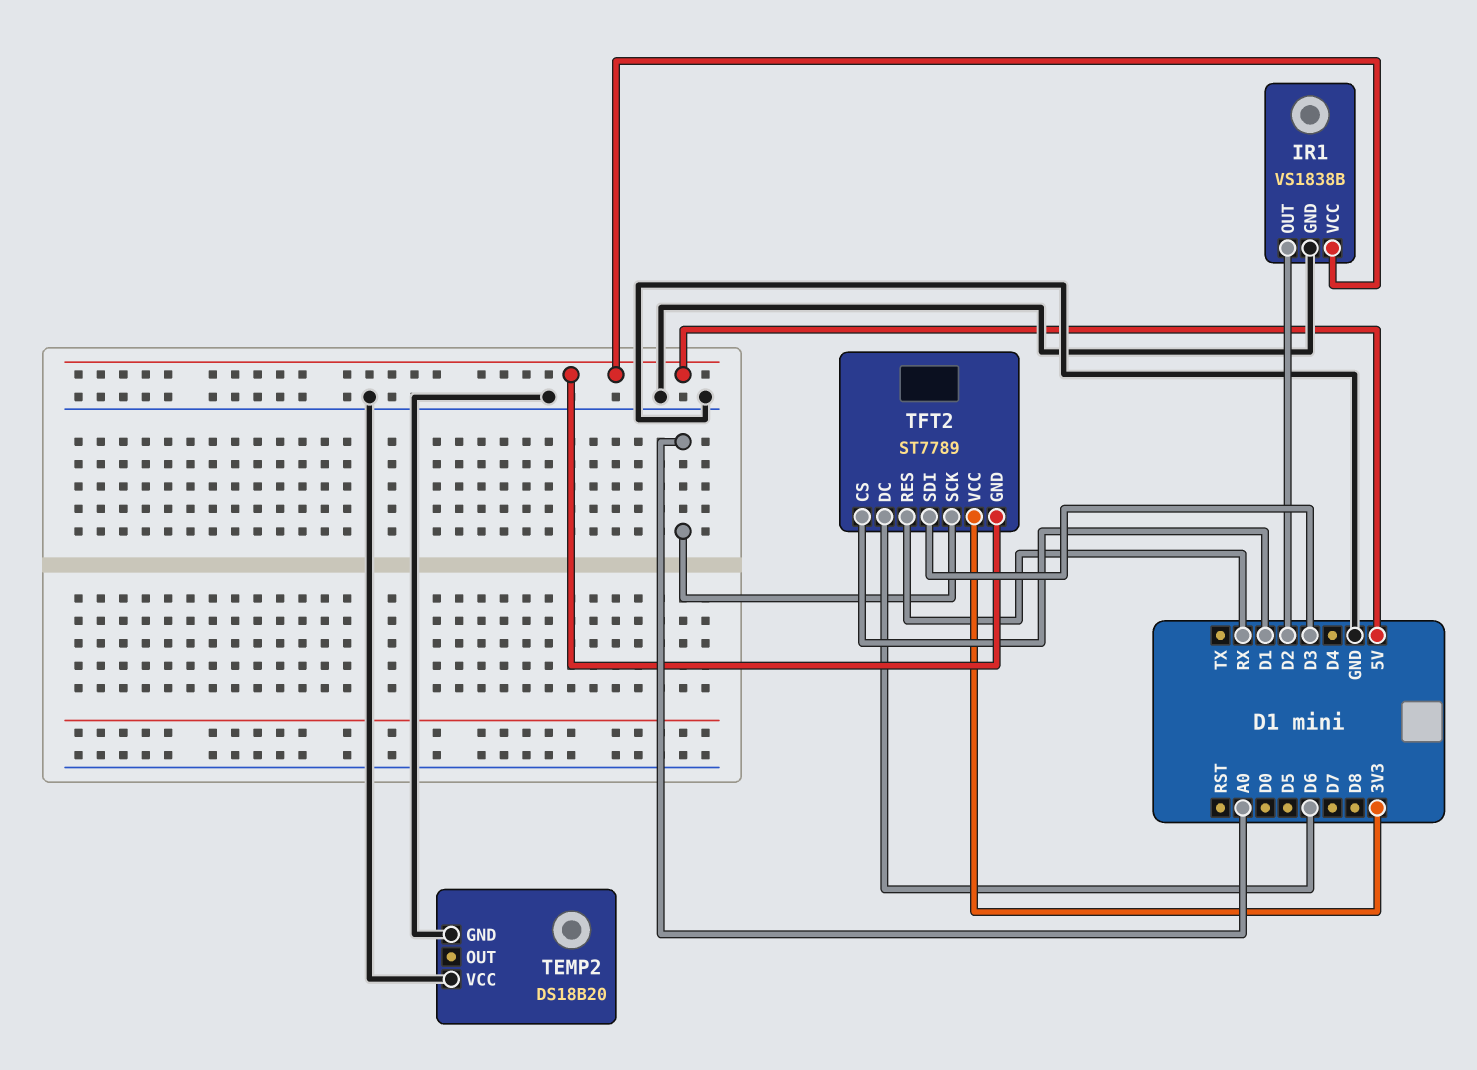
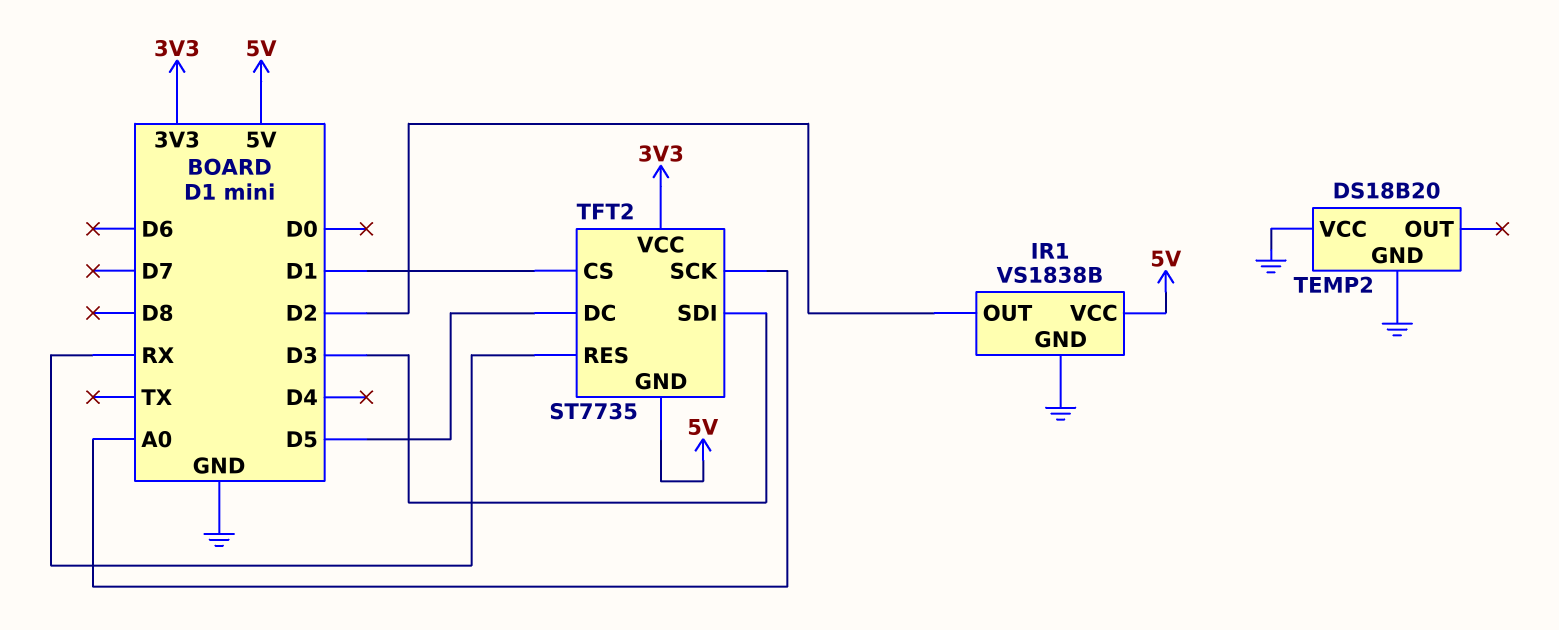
TFT2: ST7789 -> ST7735
TFT2 pin DC: D6 -> D5

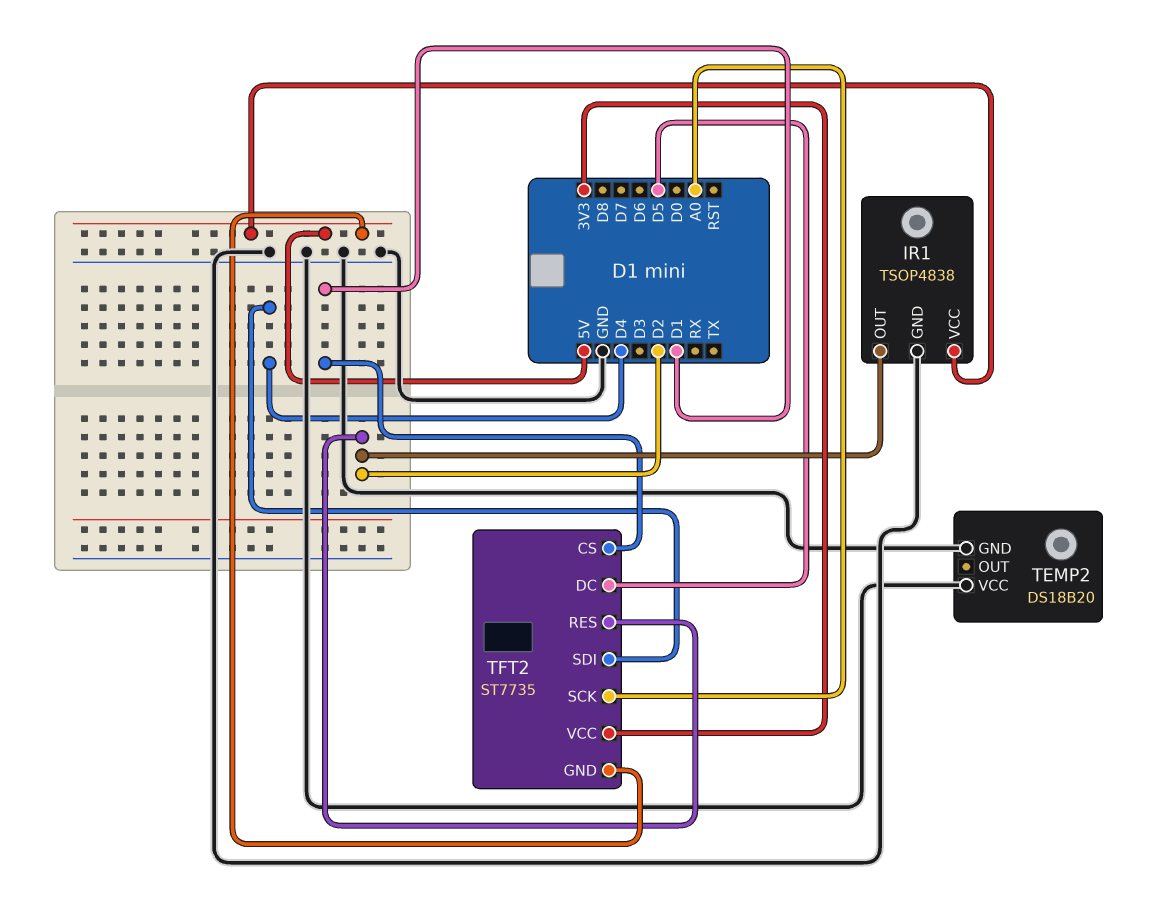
IR1: VS1838B -> TSOP4838
TFT2 pin RES: RX -> D2
TFT2 pin SDI: D3 -> D4

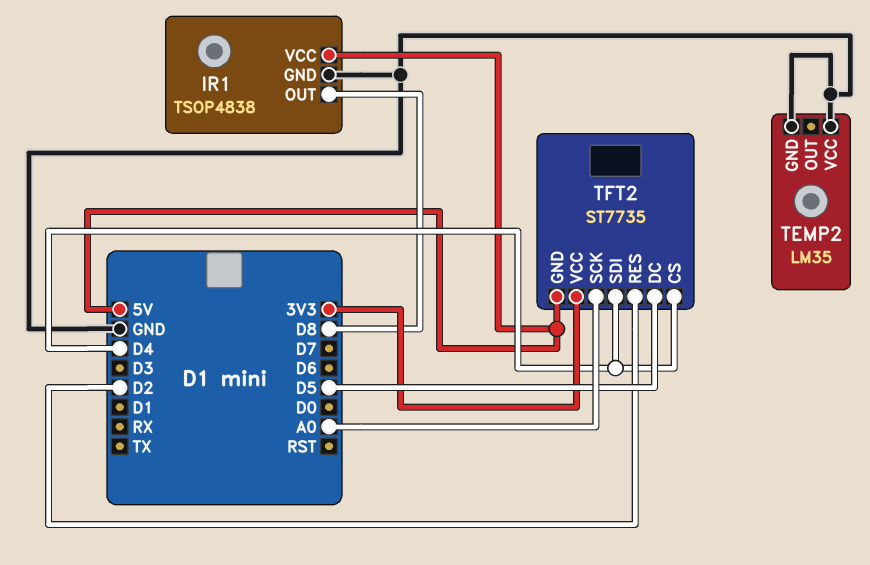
IR1 pin OUT: D2 -> D8
TEMP2: DS18B20 -> LM35
TFT2 pin CS: D1 -> D4

